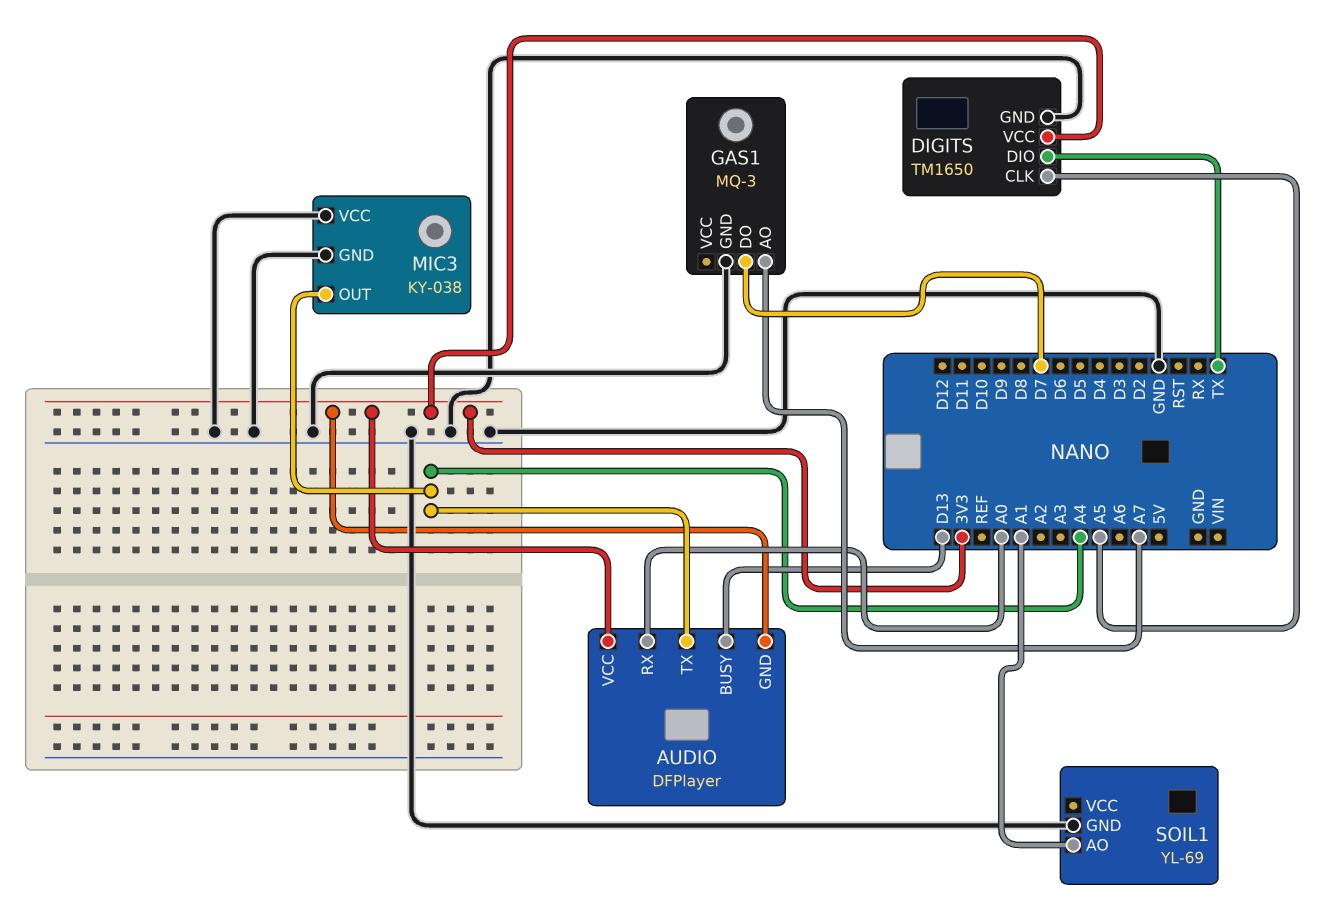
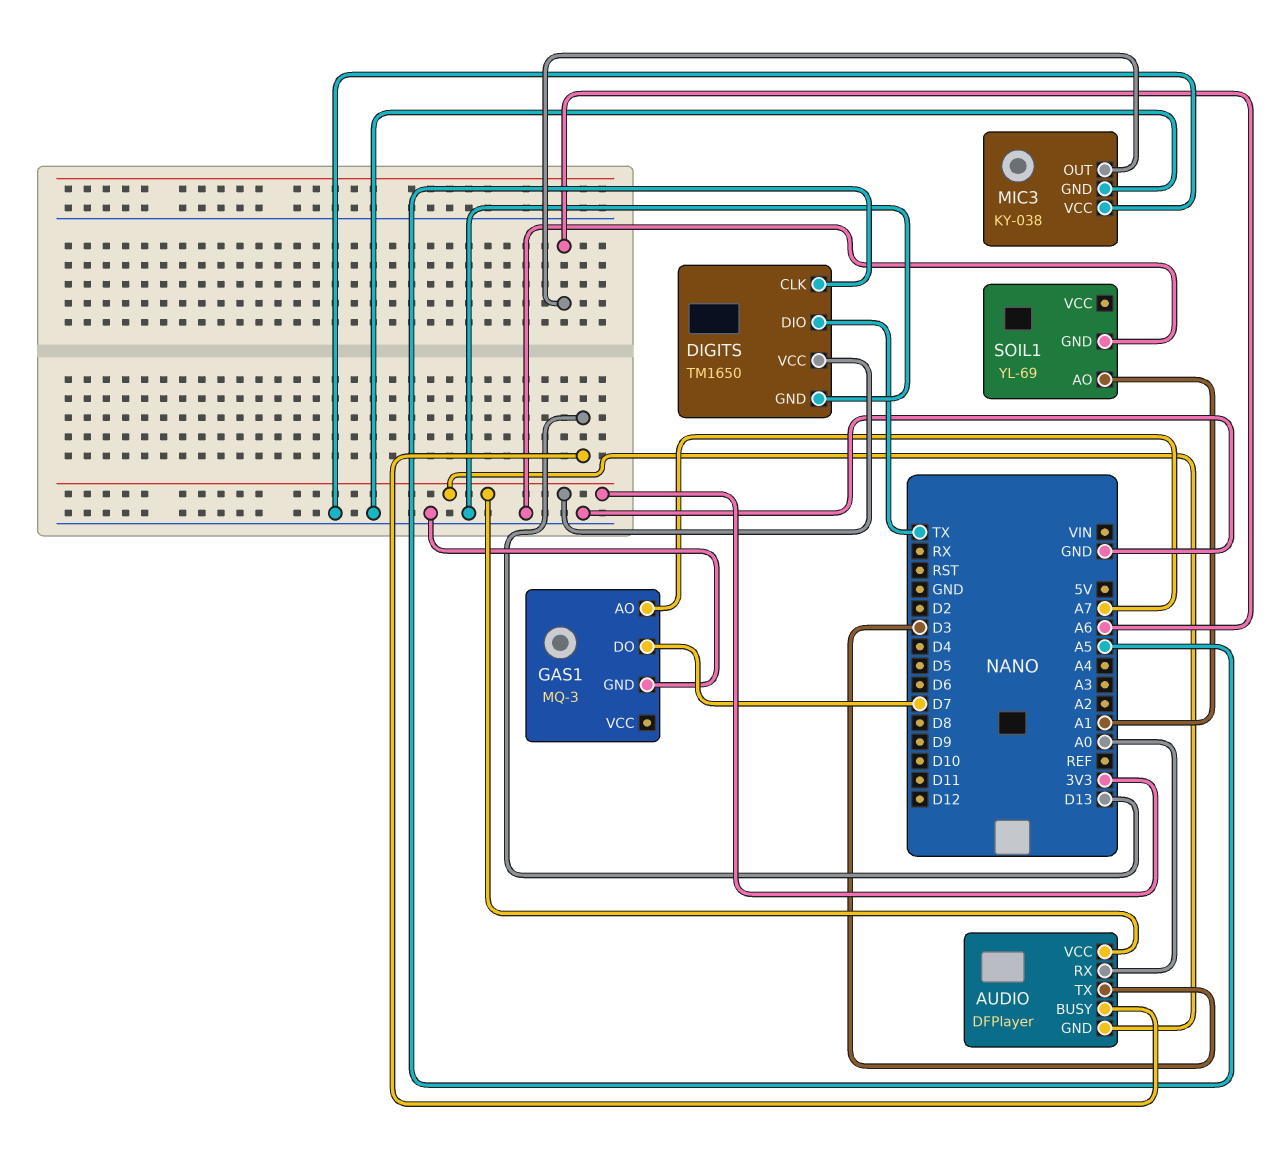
AUDIO pin TX: A4 -> D3
MIC3 pin OUT: A4 -> A6

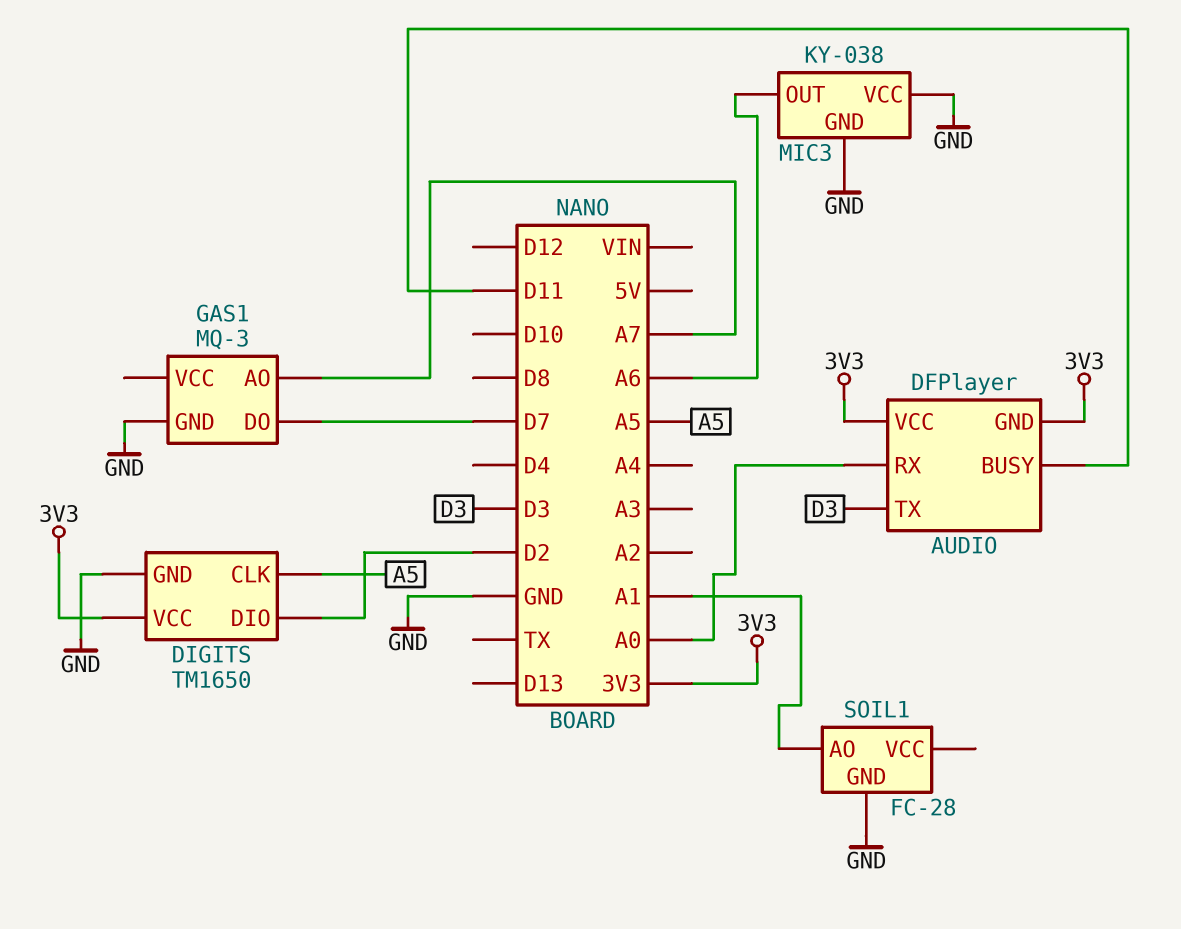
AUDIO pin BUSY: D13 -> D11
DIGITS pin DIO: TX -> D2
SOIL1: YL-69 -> FC-28

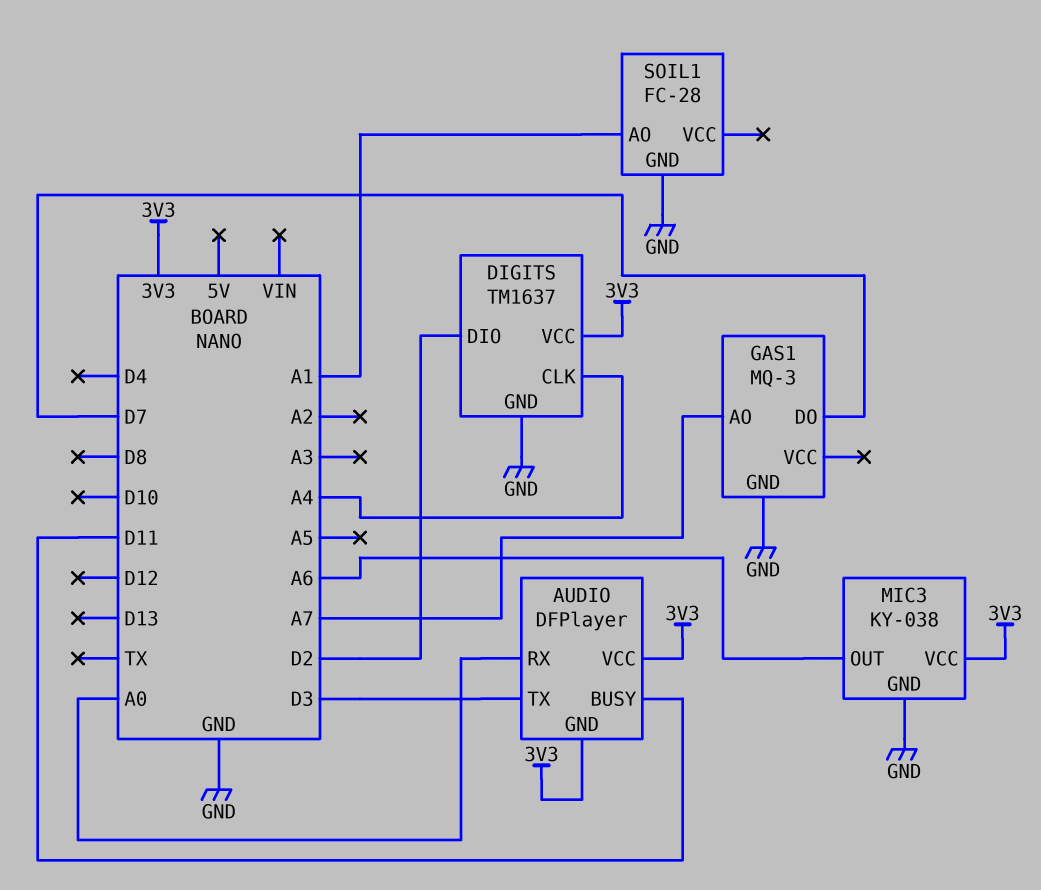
DIGITS: TM1650 -> TM1637
DIGITS pin CLK: A5 -> A4
MIC3 pin VCC: GND -> 3V3

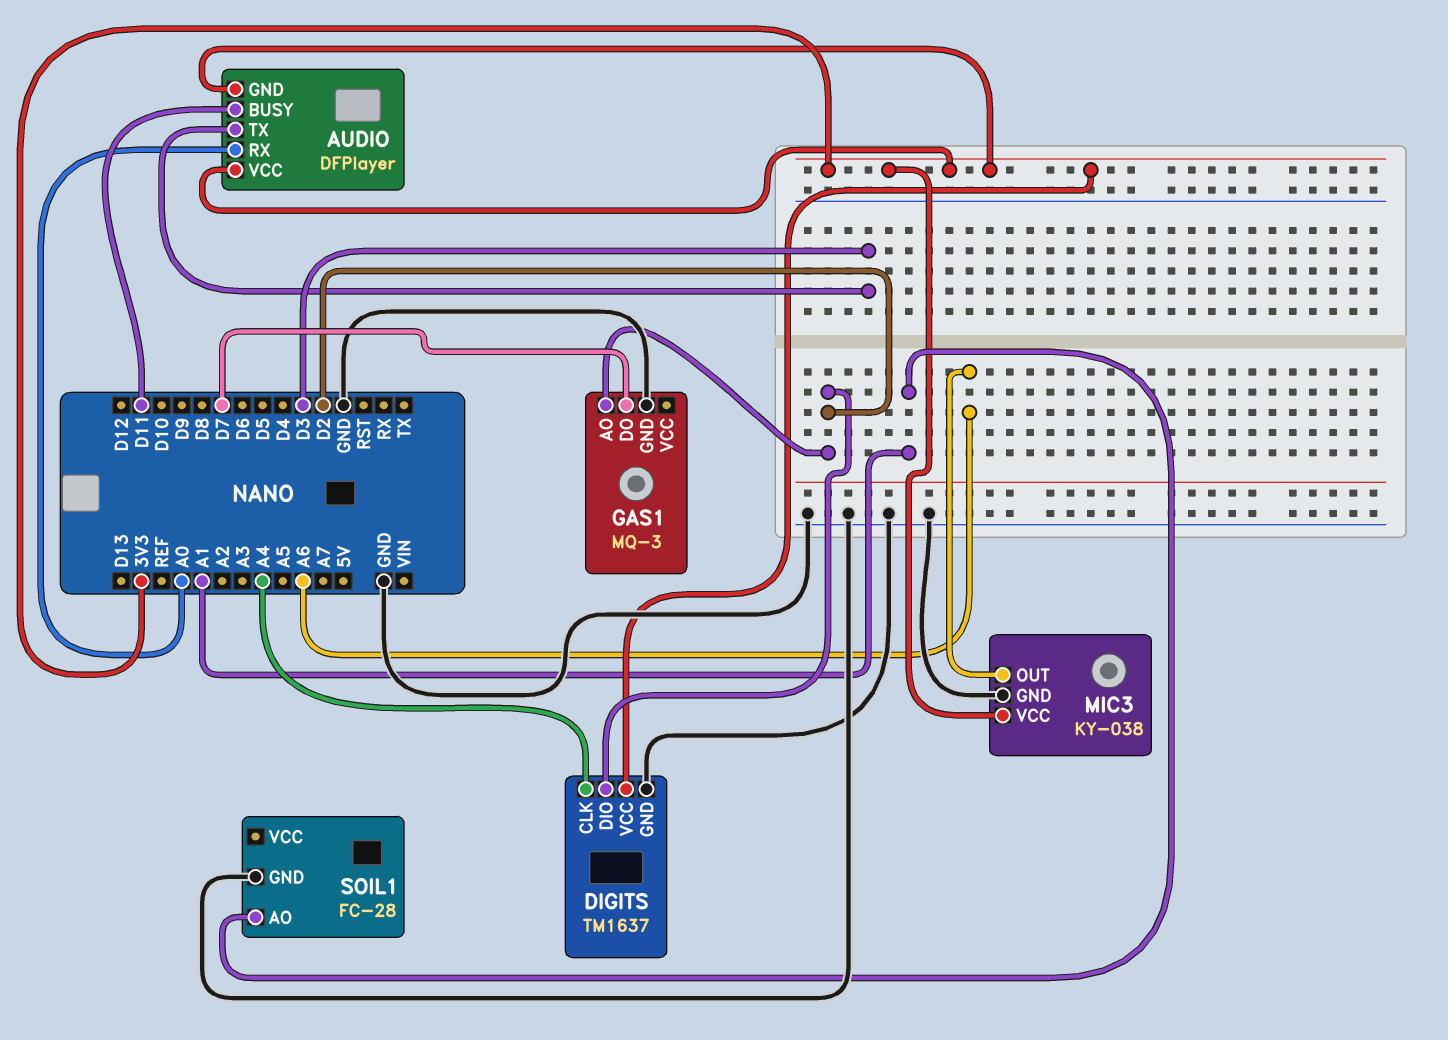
GAS1 pin AO: A7 -> D2

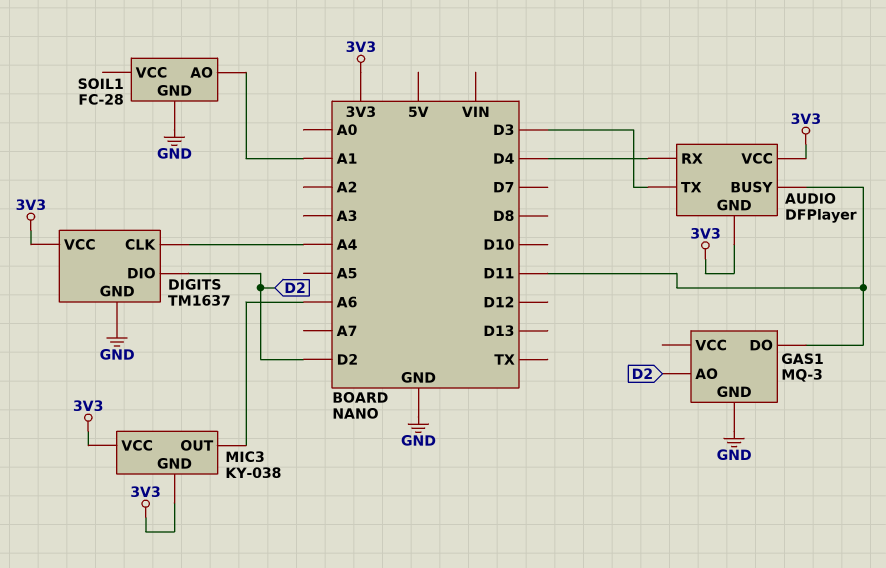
AUDIO pin RX: A0 -> D4
GAS1 pin DO: D7 -> D11
MIC3 pin GND: GND -> 3V3

